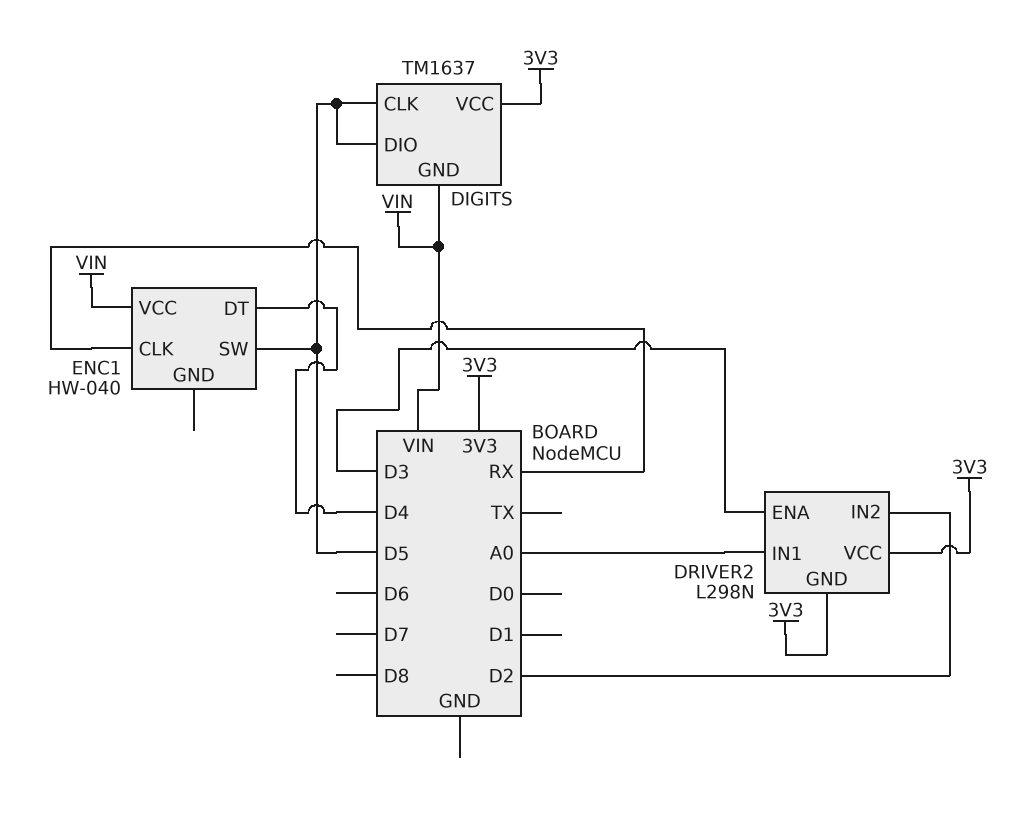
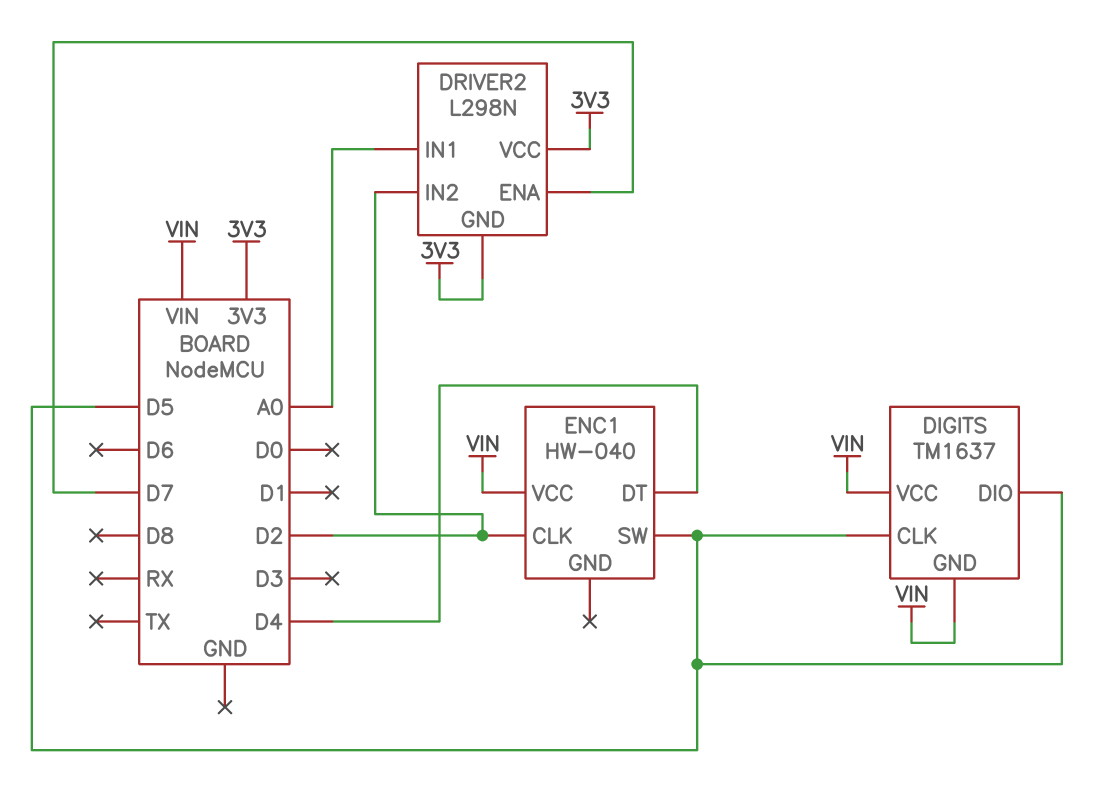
DIGITS pin VCC: 3V3 -> VIN
DRIVER2 pin ENA: D3 -> D7
ENC1 pin CLK: RX -> D2

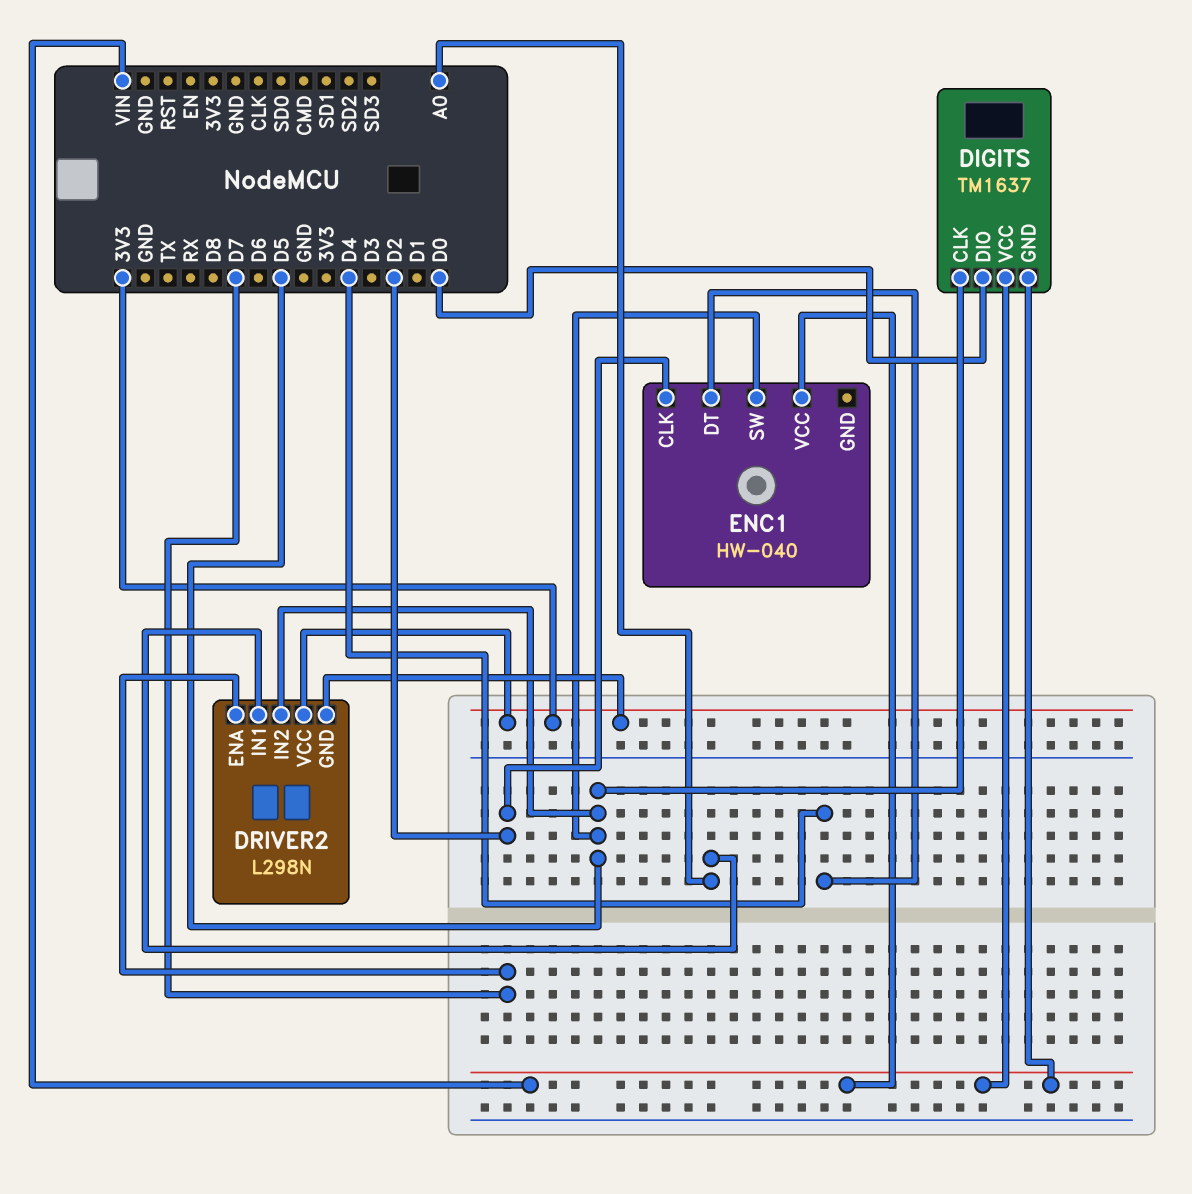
DIGITS pin DIO: D5 -> D0
DRIVER2 pin IN2: D2 -> D5

